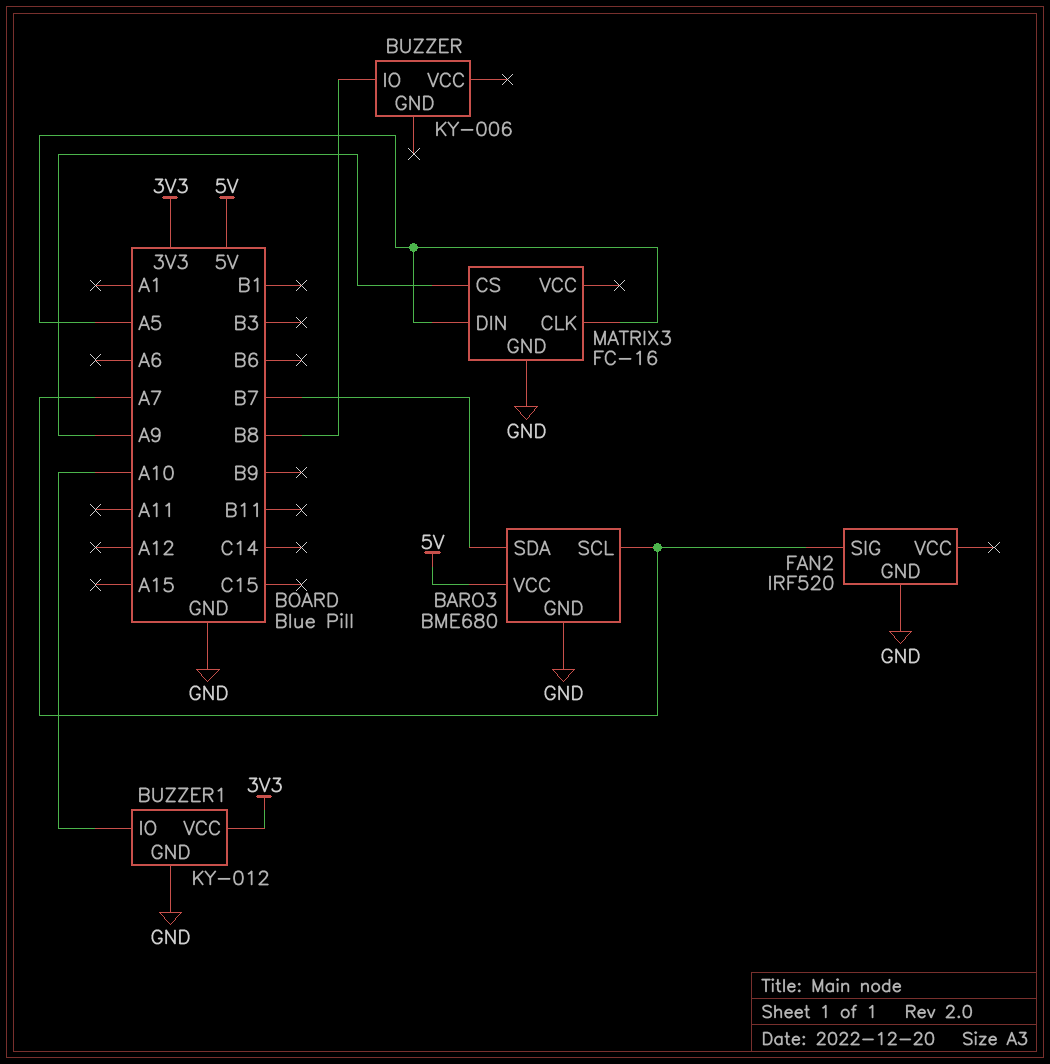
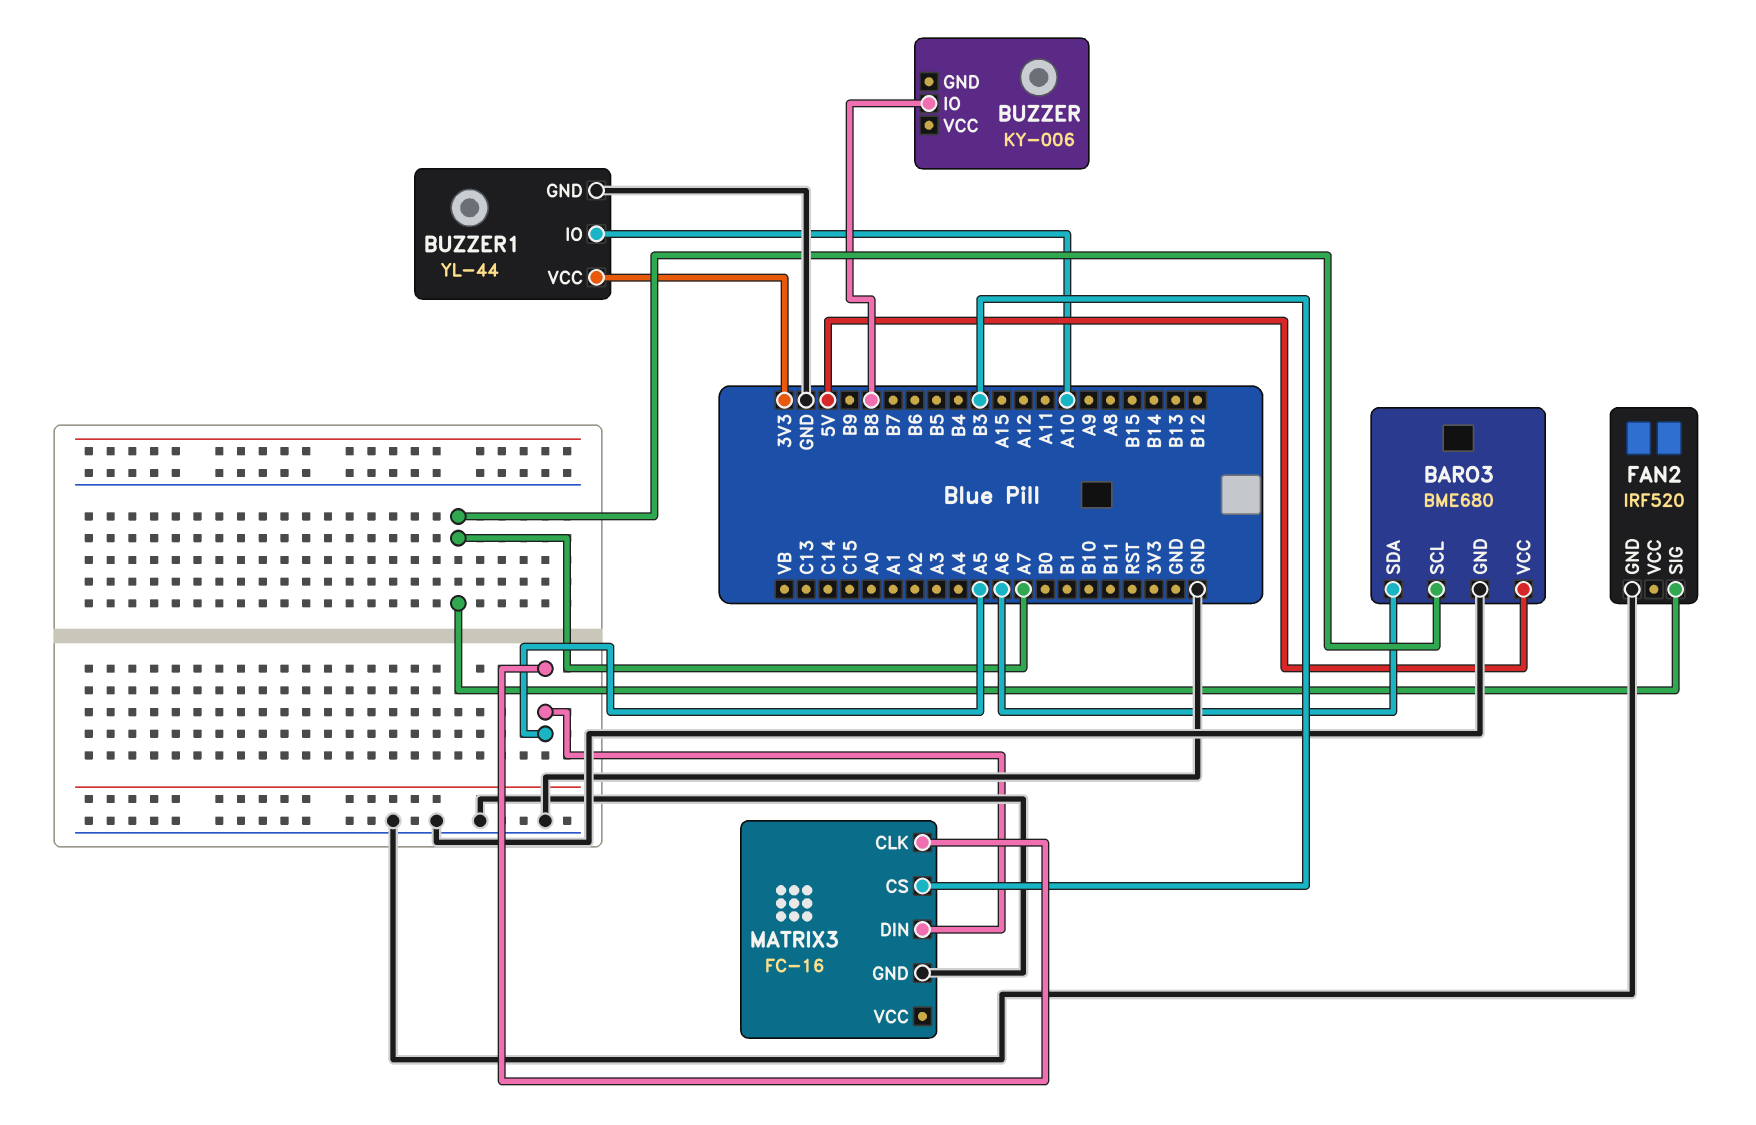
BARO3 pin SDA: B7 -> A6
BUZZER1: KY-012 -> YL-44
MATRIX3 pin CS: A9 -> B3

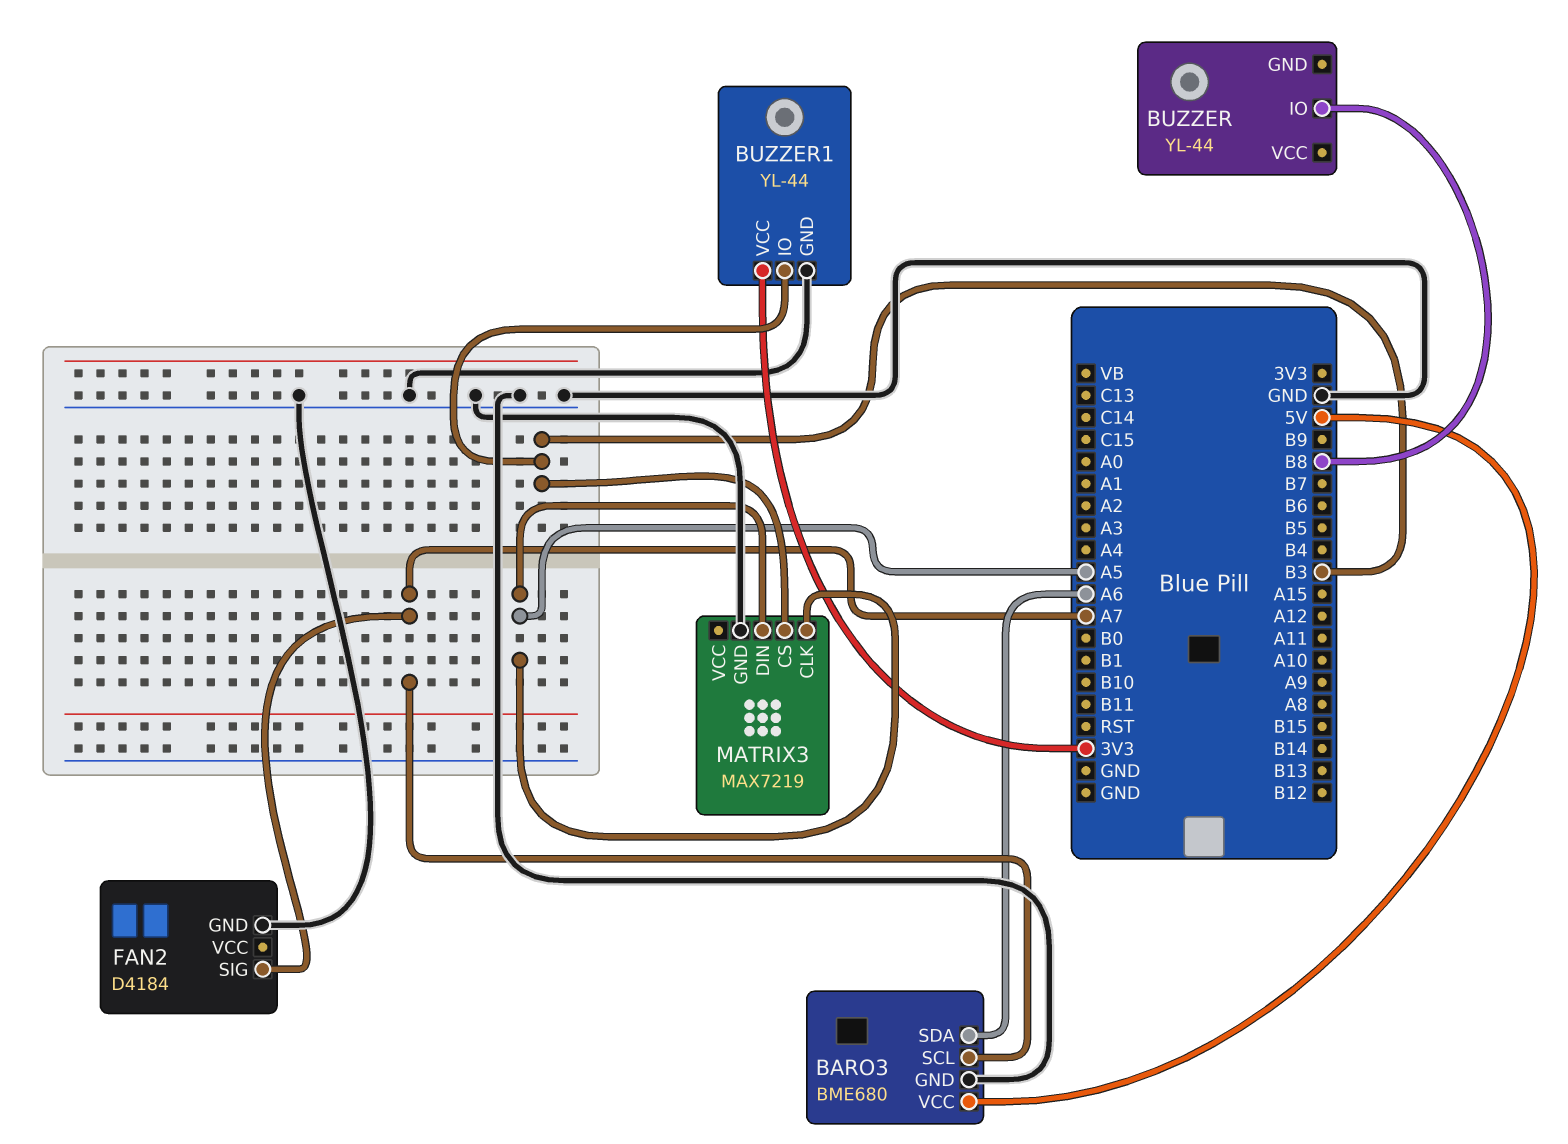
BUZZER: KY-006 -> YL-44
BUZZER1 pin IO: A10 -> B3
FAN2: IRF520 -> D4184
MATRIX3: FC-16 -> MAX7219

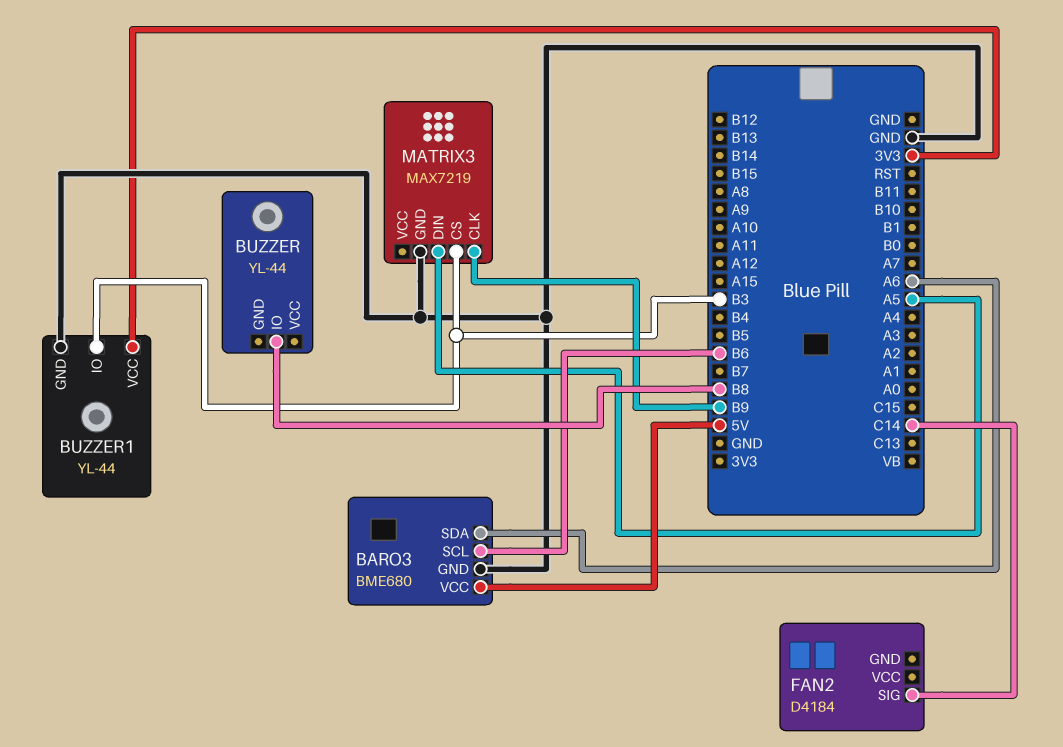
BARO3 pin SCL: A7 -> B6
FAN2 pin GND: GND -> none
FAN2 pin SIG: A7 -> C14
MATRIX3 pin CLK: A5 -> B9

